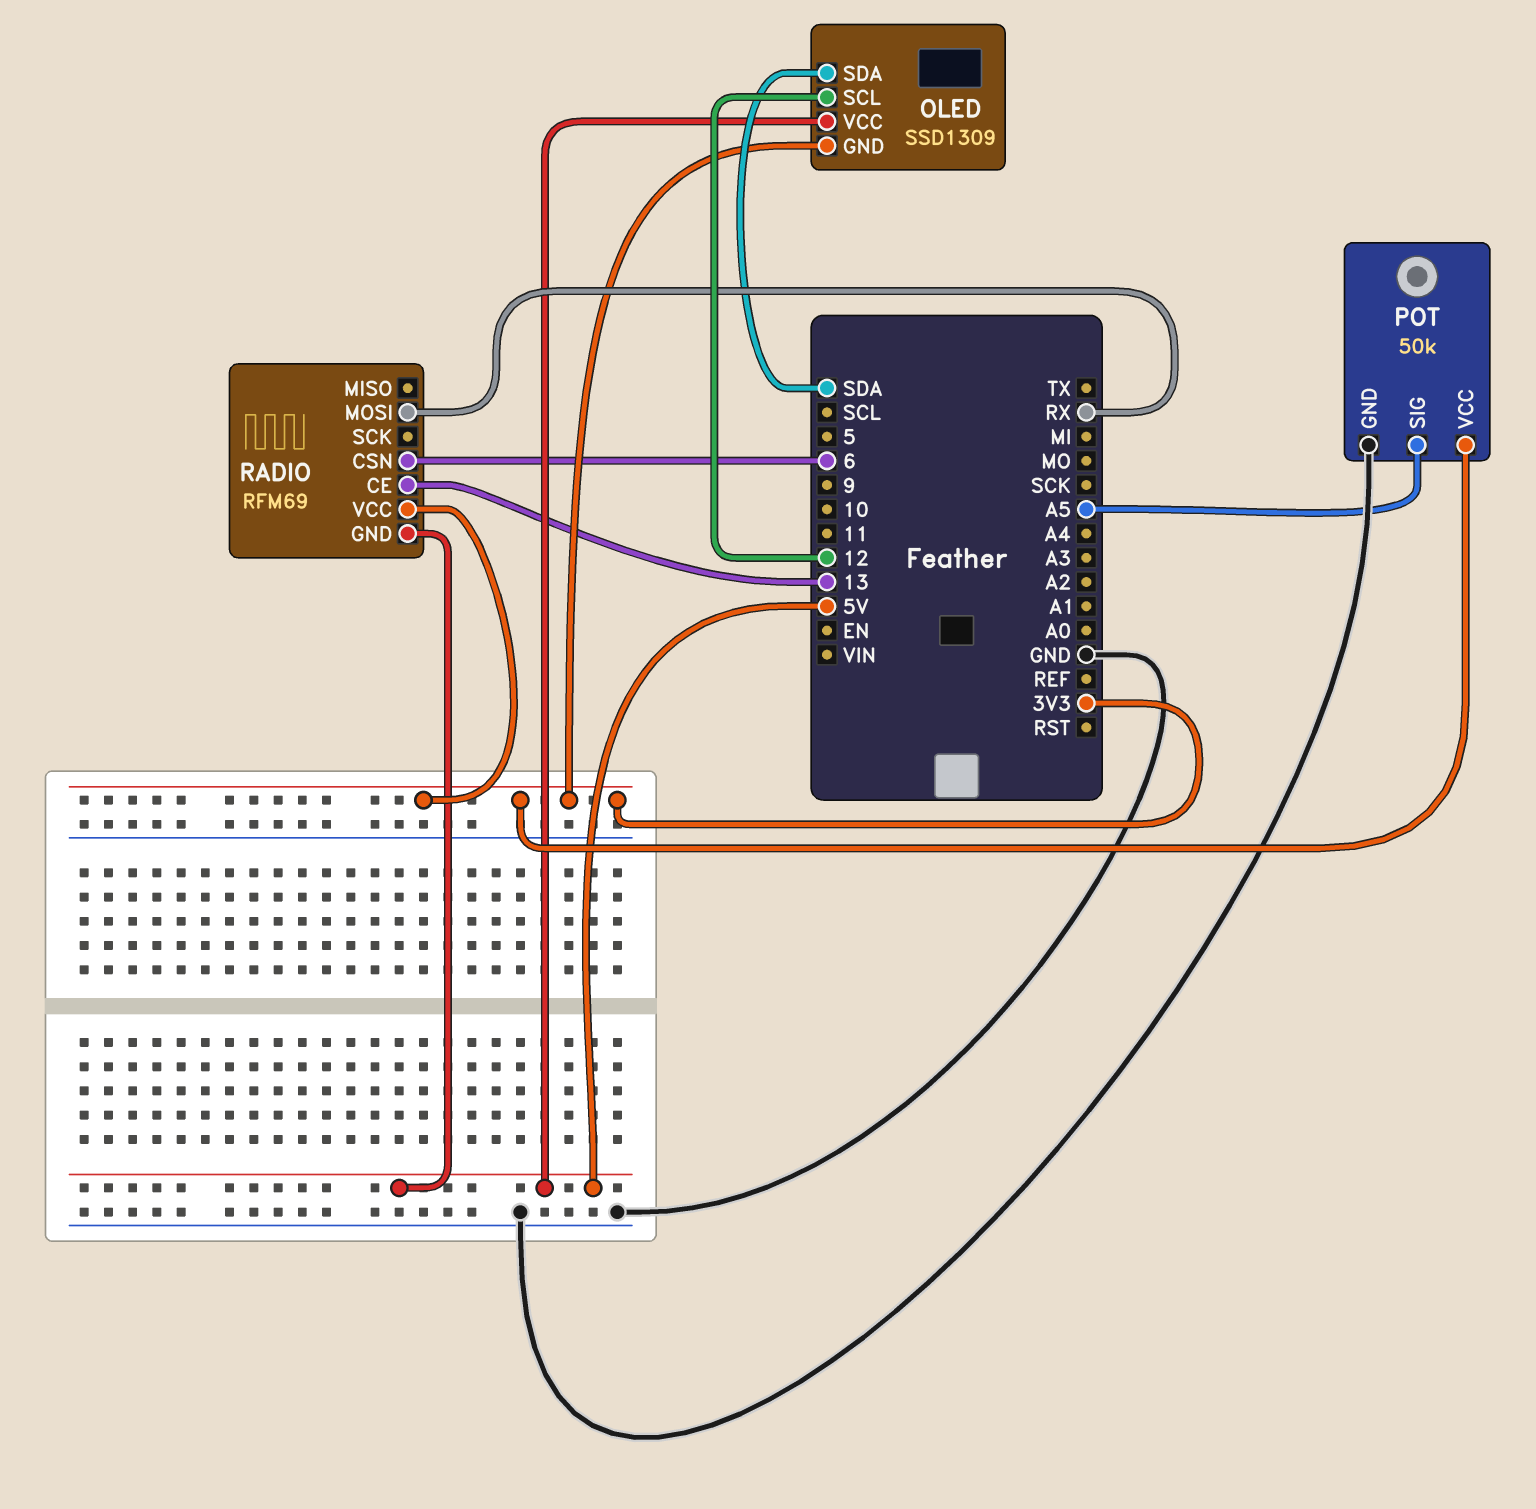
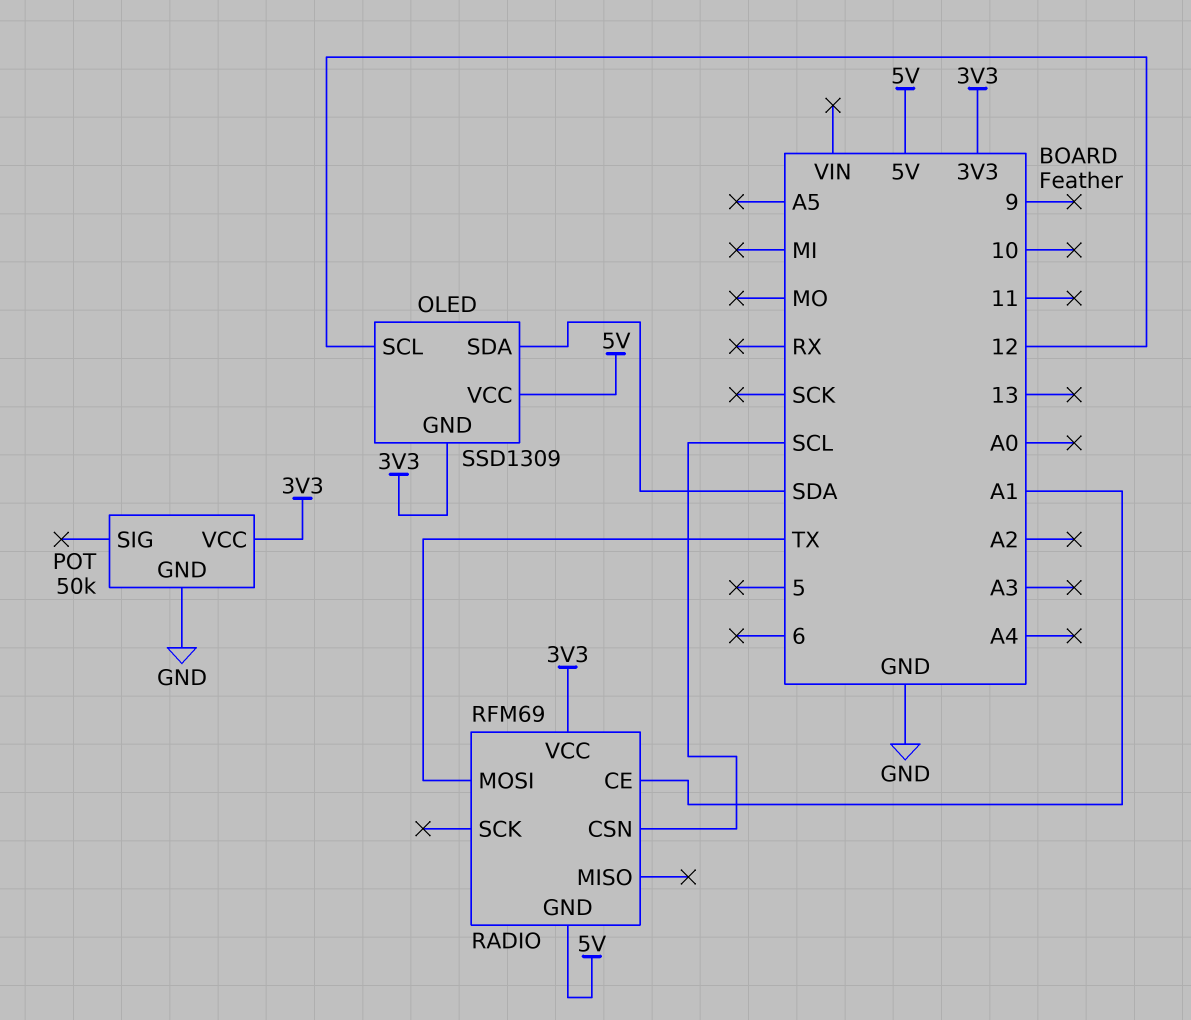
POT pin SIG: A5 -> none
RADIO pin CE: 13 -> A1
RADIO pin CSN: 6 -> SCL
RADIO pin MOSI: RX -> TX

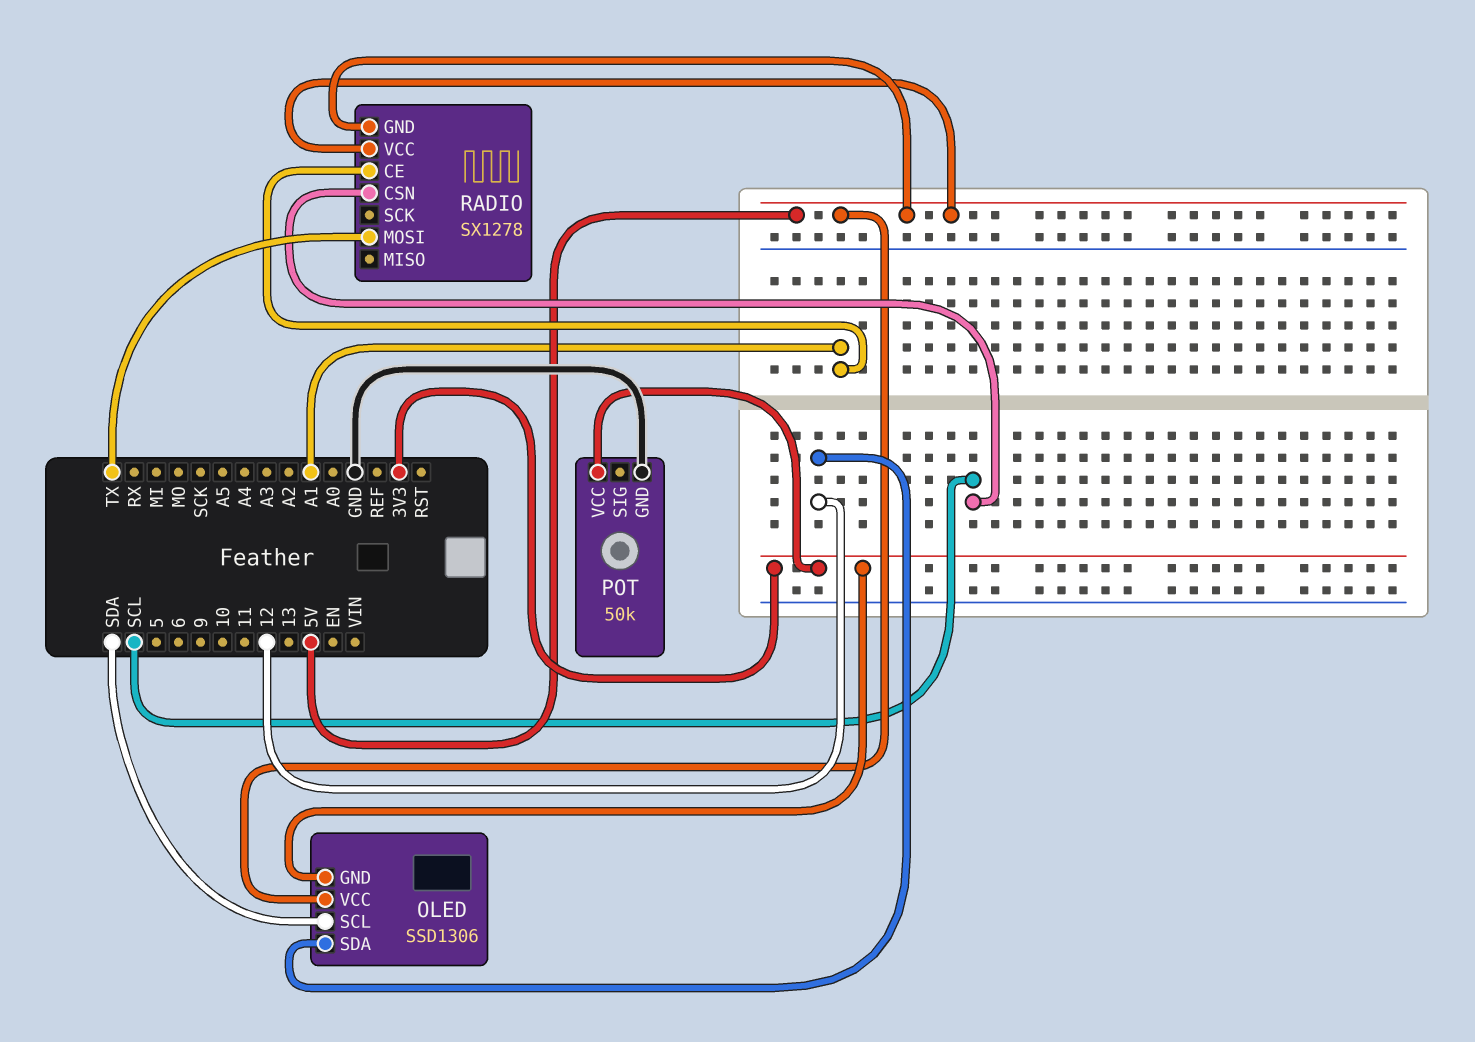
OLED: SSD1309 -> SSD1306
OLED pin SCL: 12 -> SDA
OLED pin SDA: SDA -> 12
RADIO: RFM69 -> SX1278
RADIO pin VCC: 3V3 -> 5V

